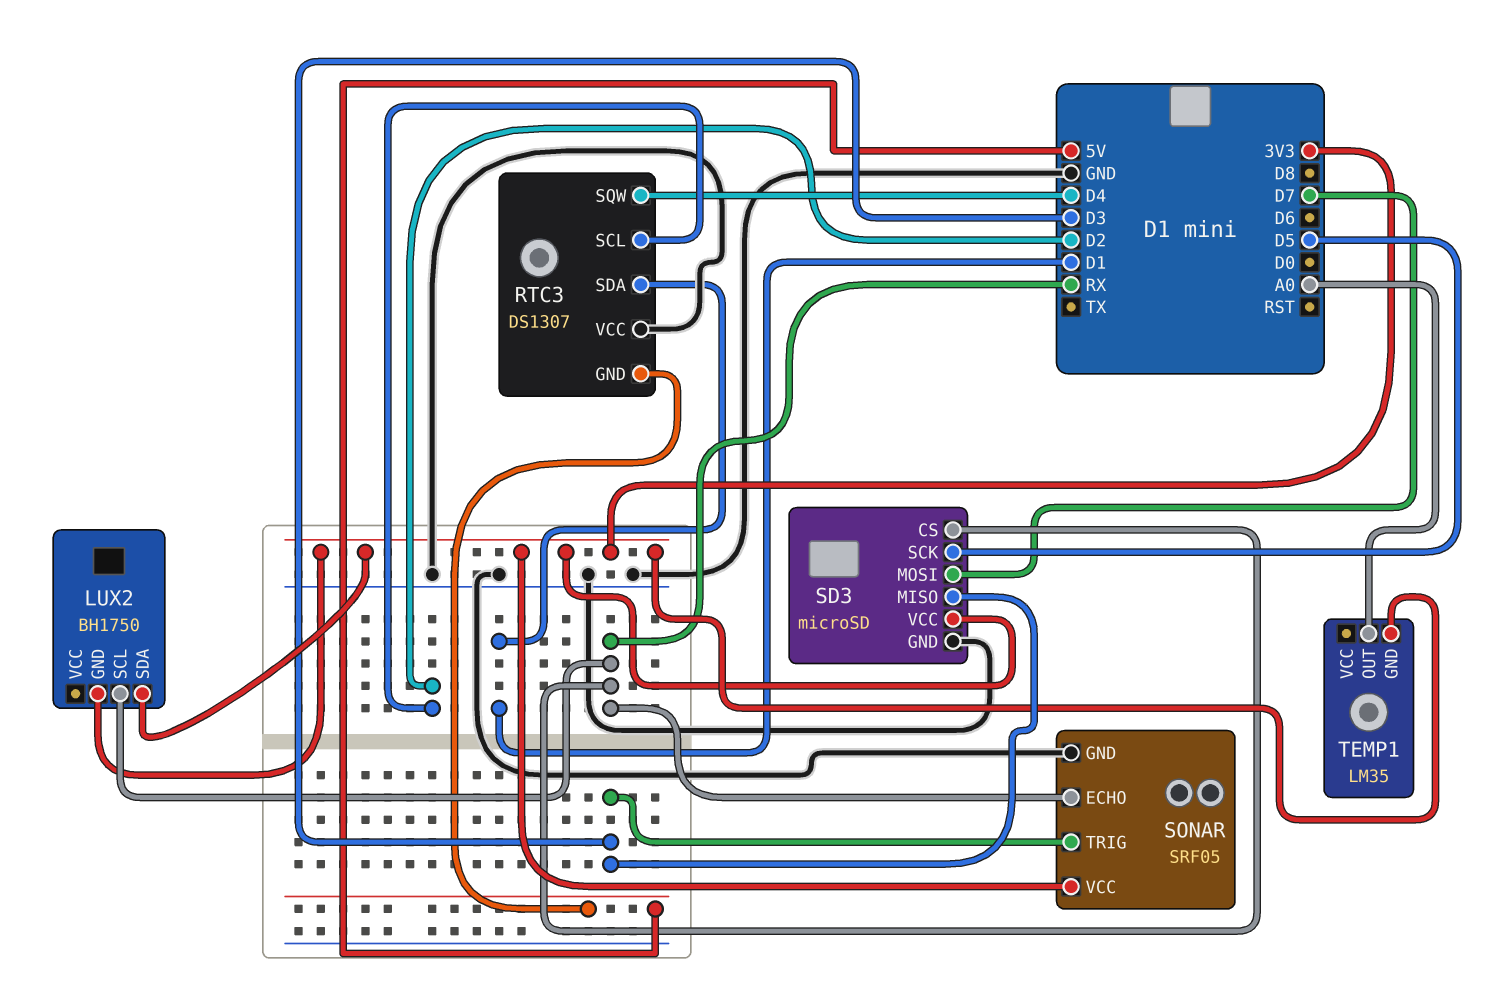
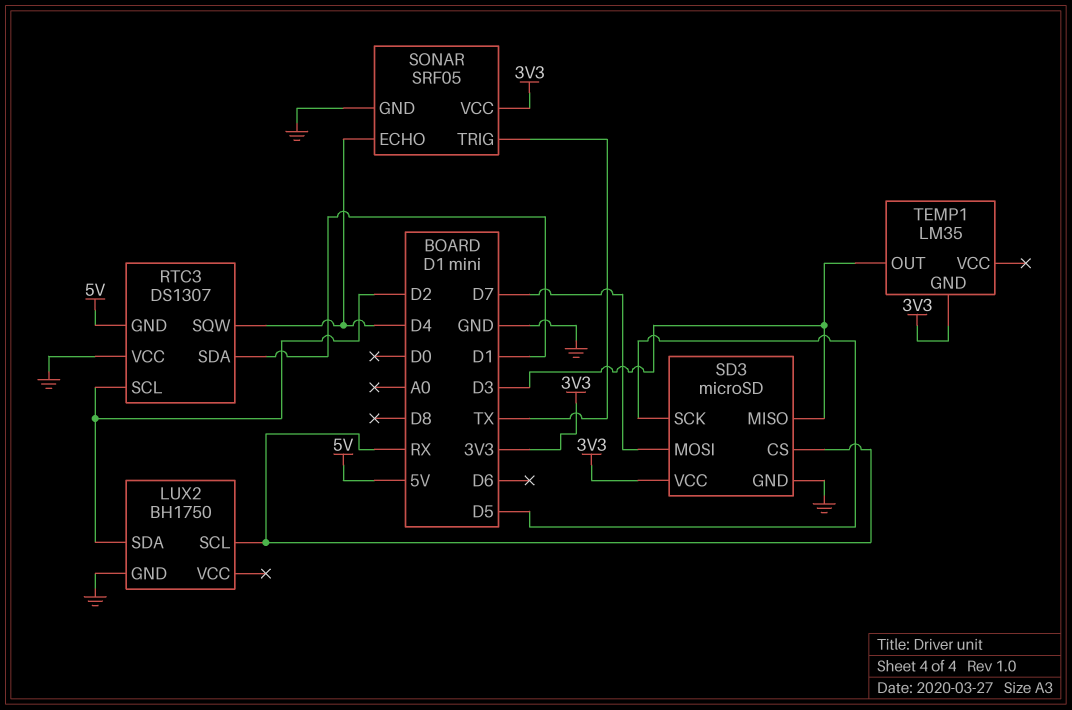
LUX2 pin GND: 3V3 -> GND
LUX2 pin SDA: 3V3 -> D2
SONAR pin ECHO: RX -> D4
SONAR pin TRIG: D3 -> TX
TEMP1 pin OUT: A0 -> D3

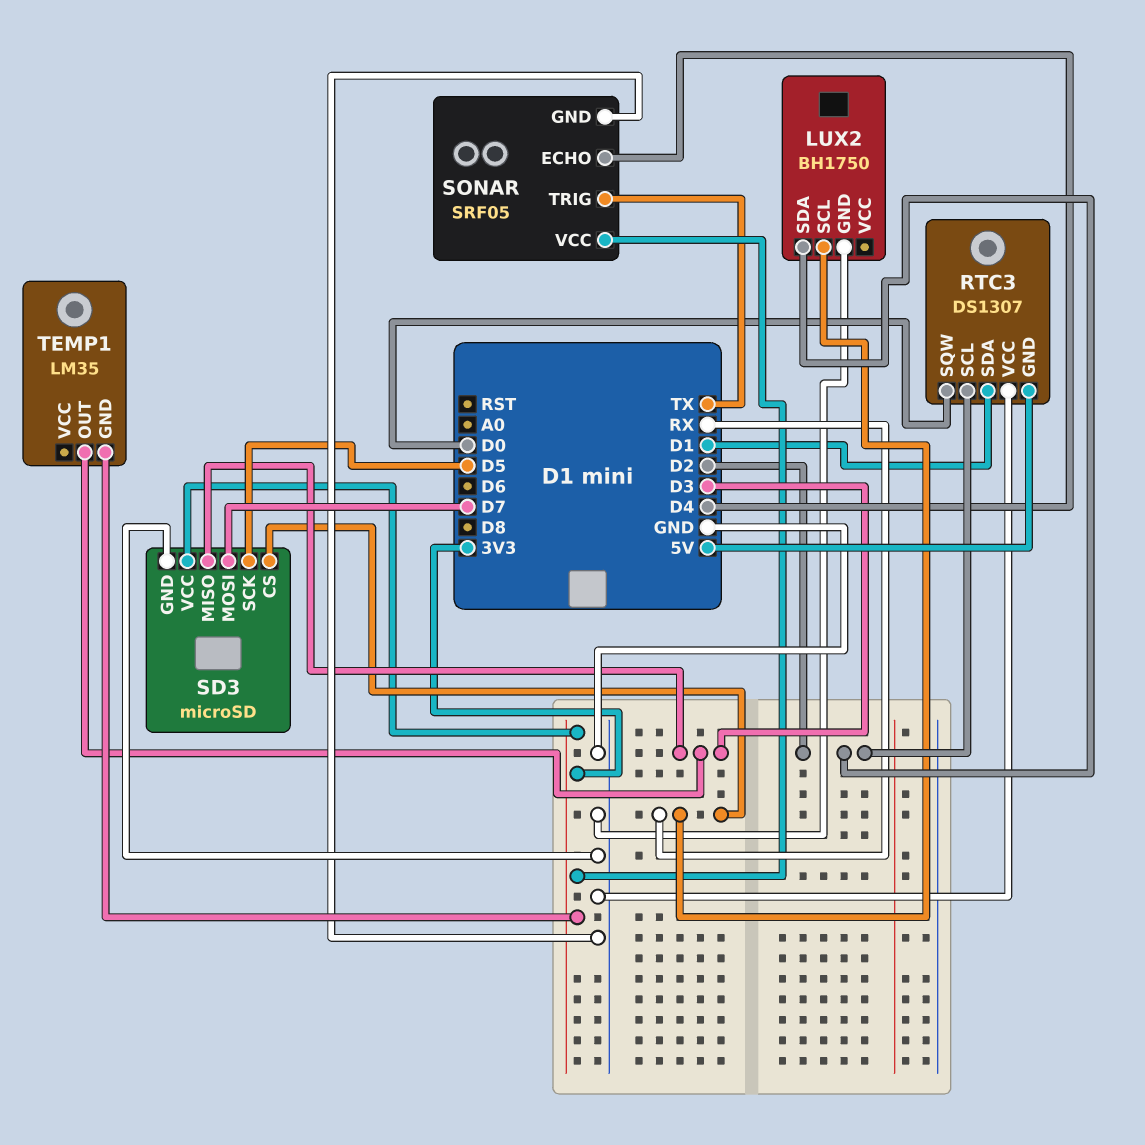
RTC3 pin SQW: D4 -> D0

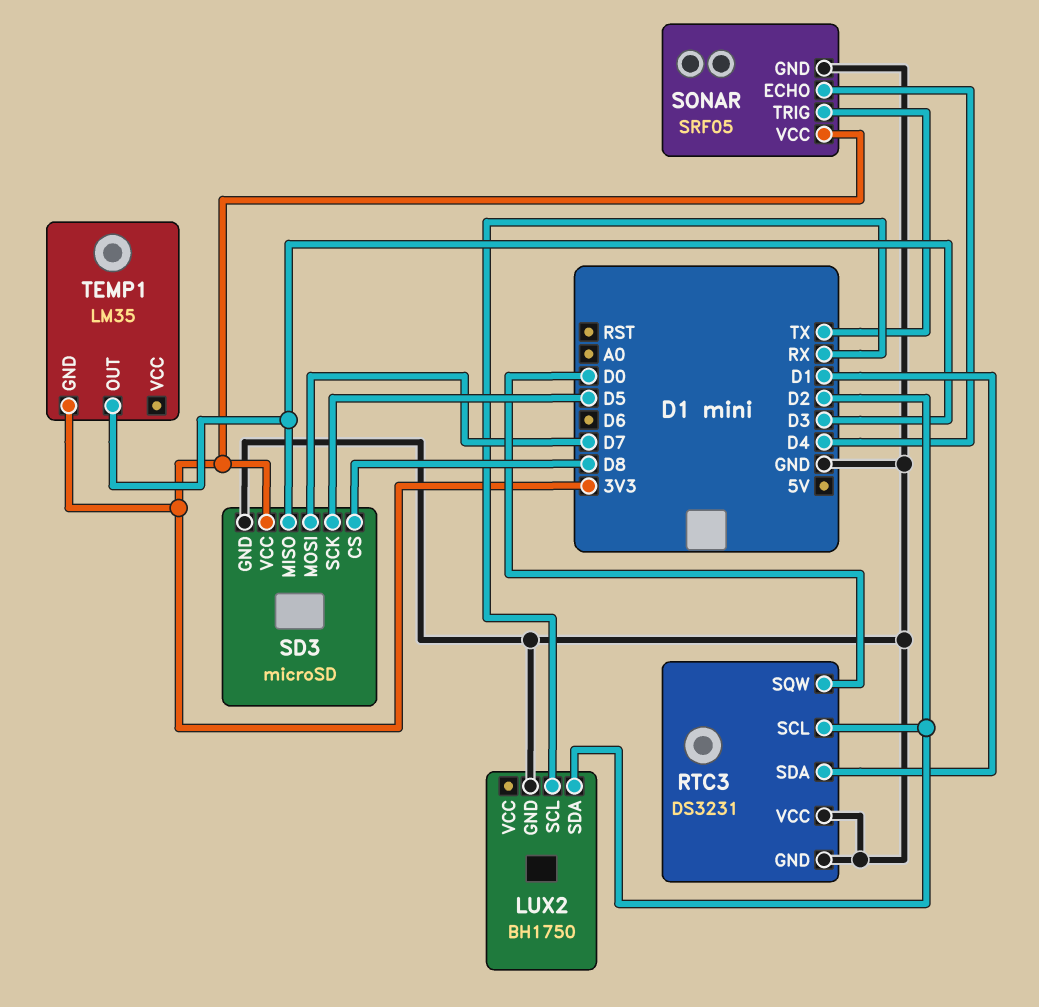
RTC3: DS1307 -> DS3231
RTC3 pin GND: 5V -> GND
SD3 pin CS: RX -> D8

